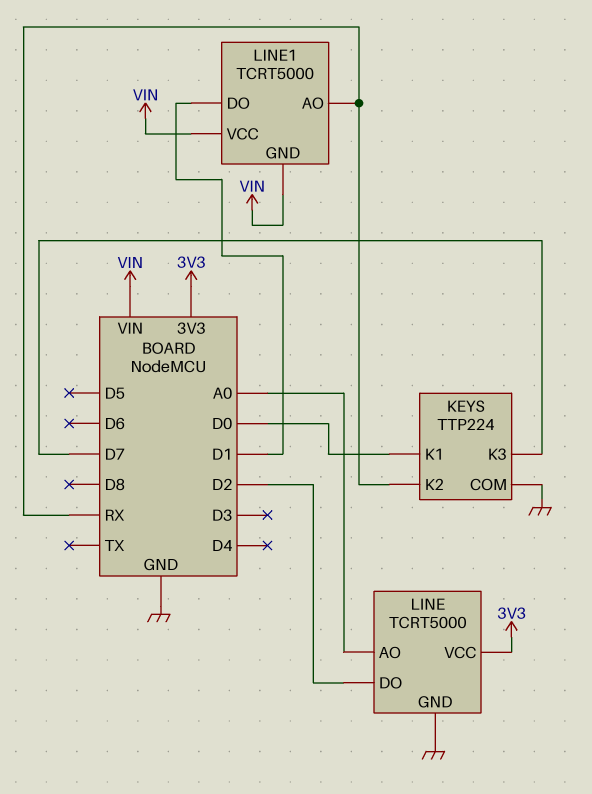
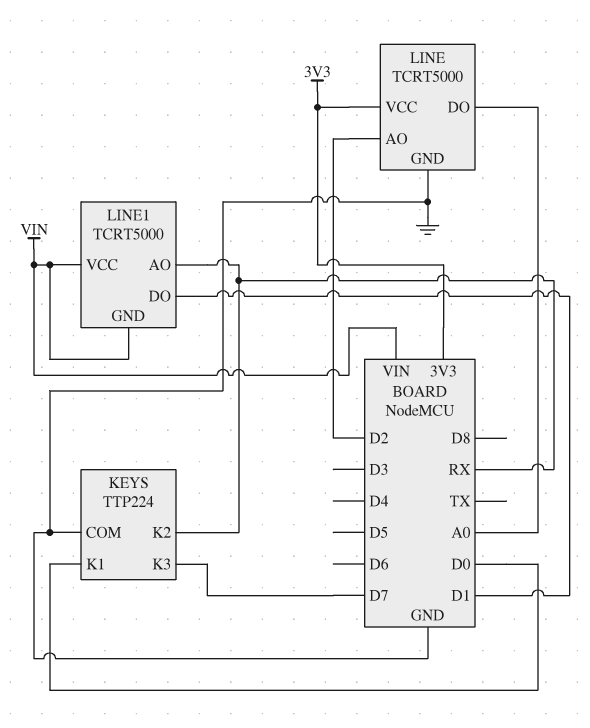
LINE pin AO: A0 -> D2
LINE pin DO: D2 -> A0

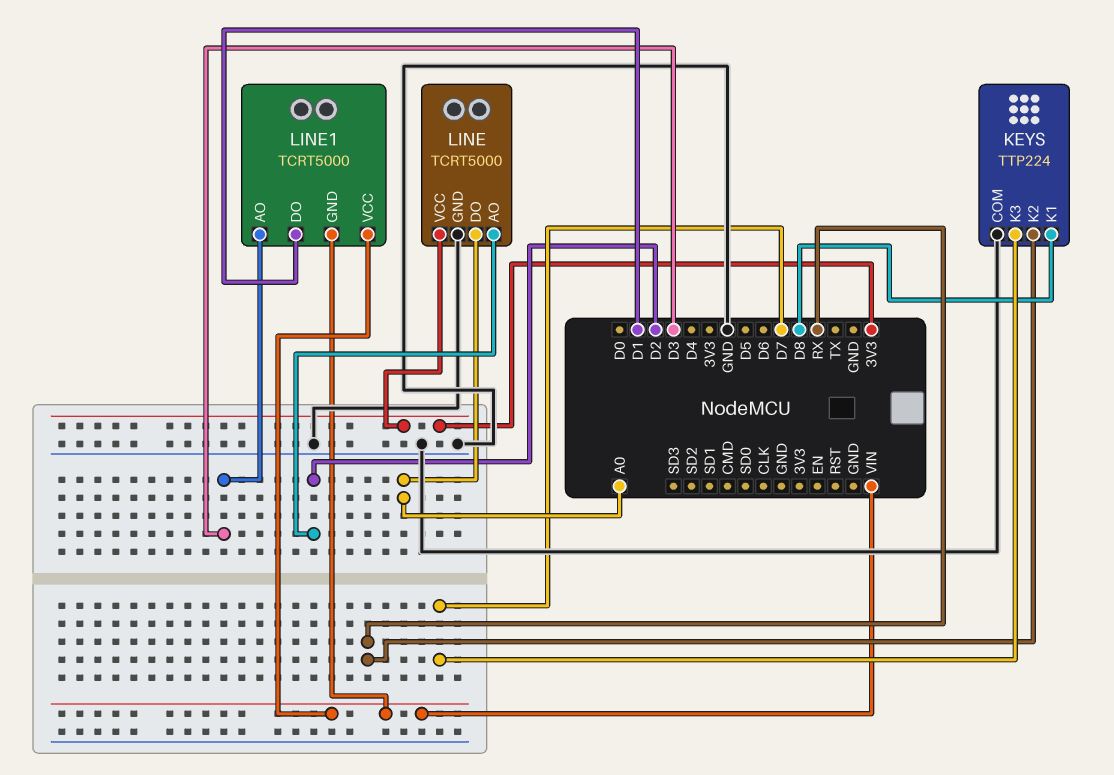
KEYS pin K1: D0 -> D8
LINE1 pin AO: RX -> D3

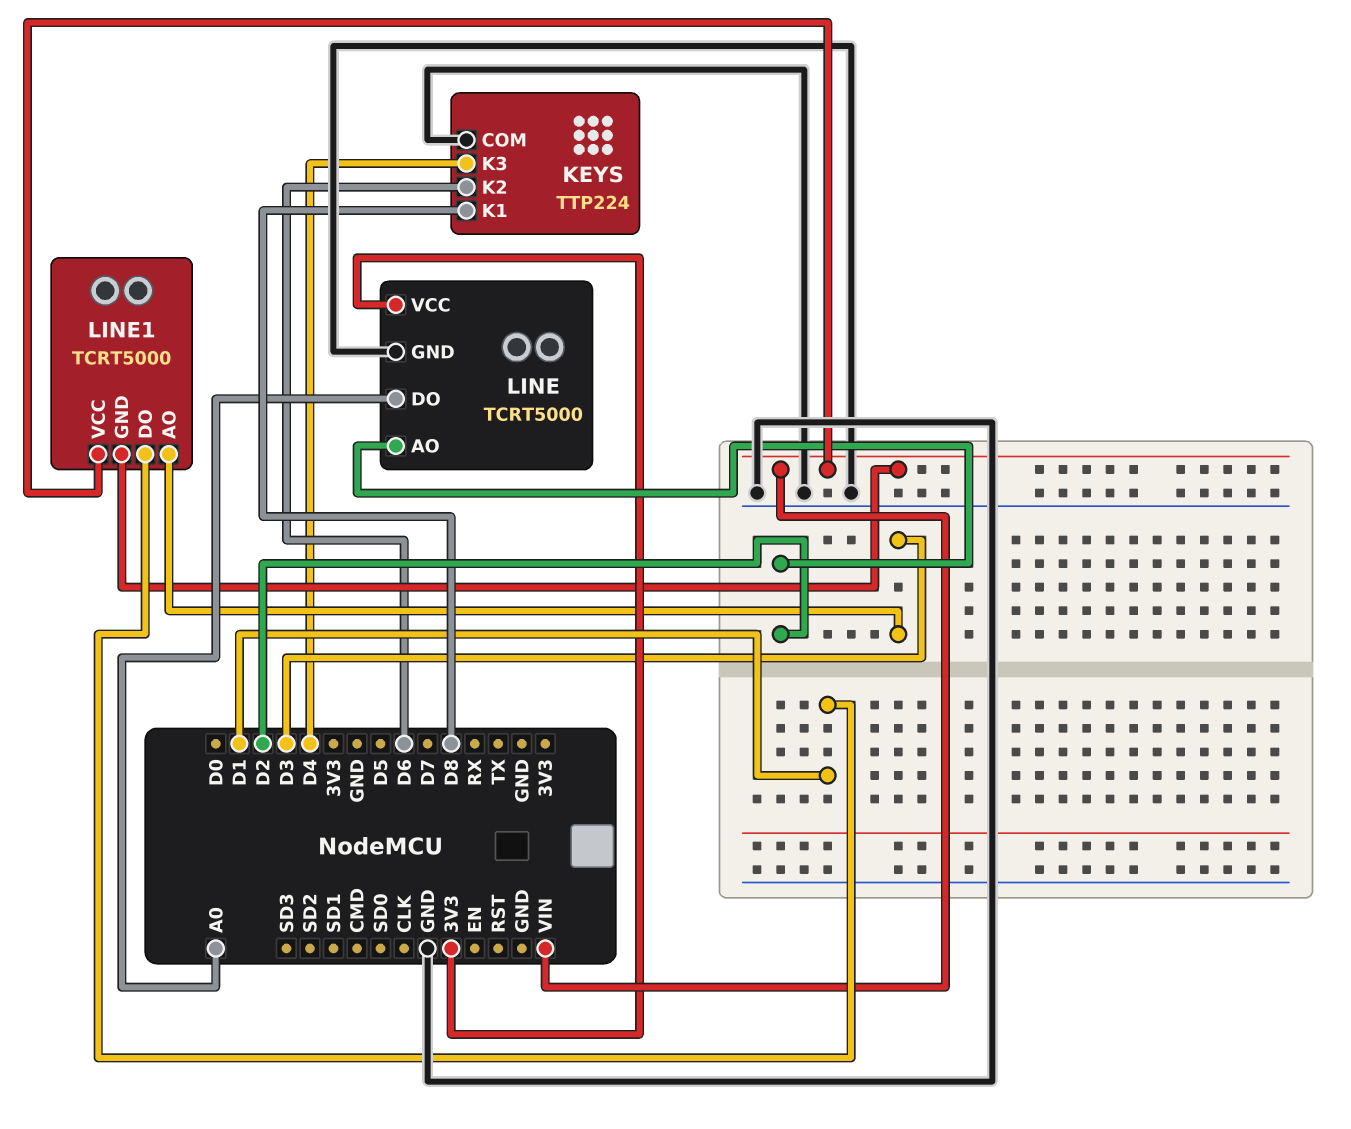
KEYS pin K2: RX -> D6
KEYS pin K3: D7 -> D4

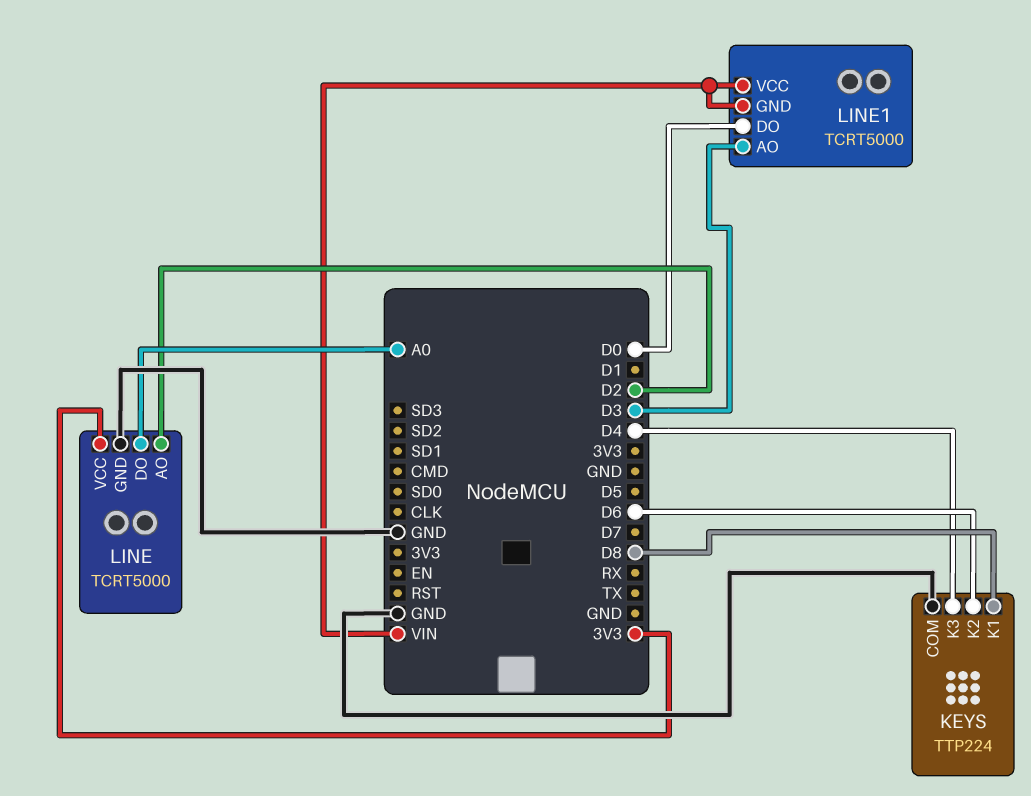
LINE1 pin DO: D1 -> D0

